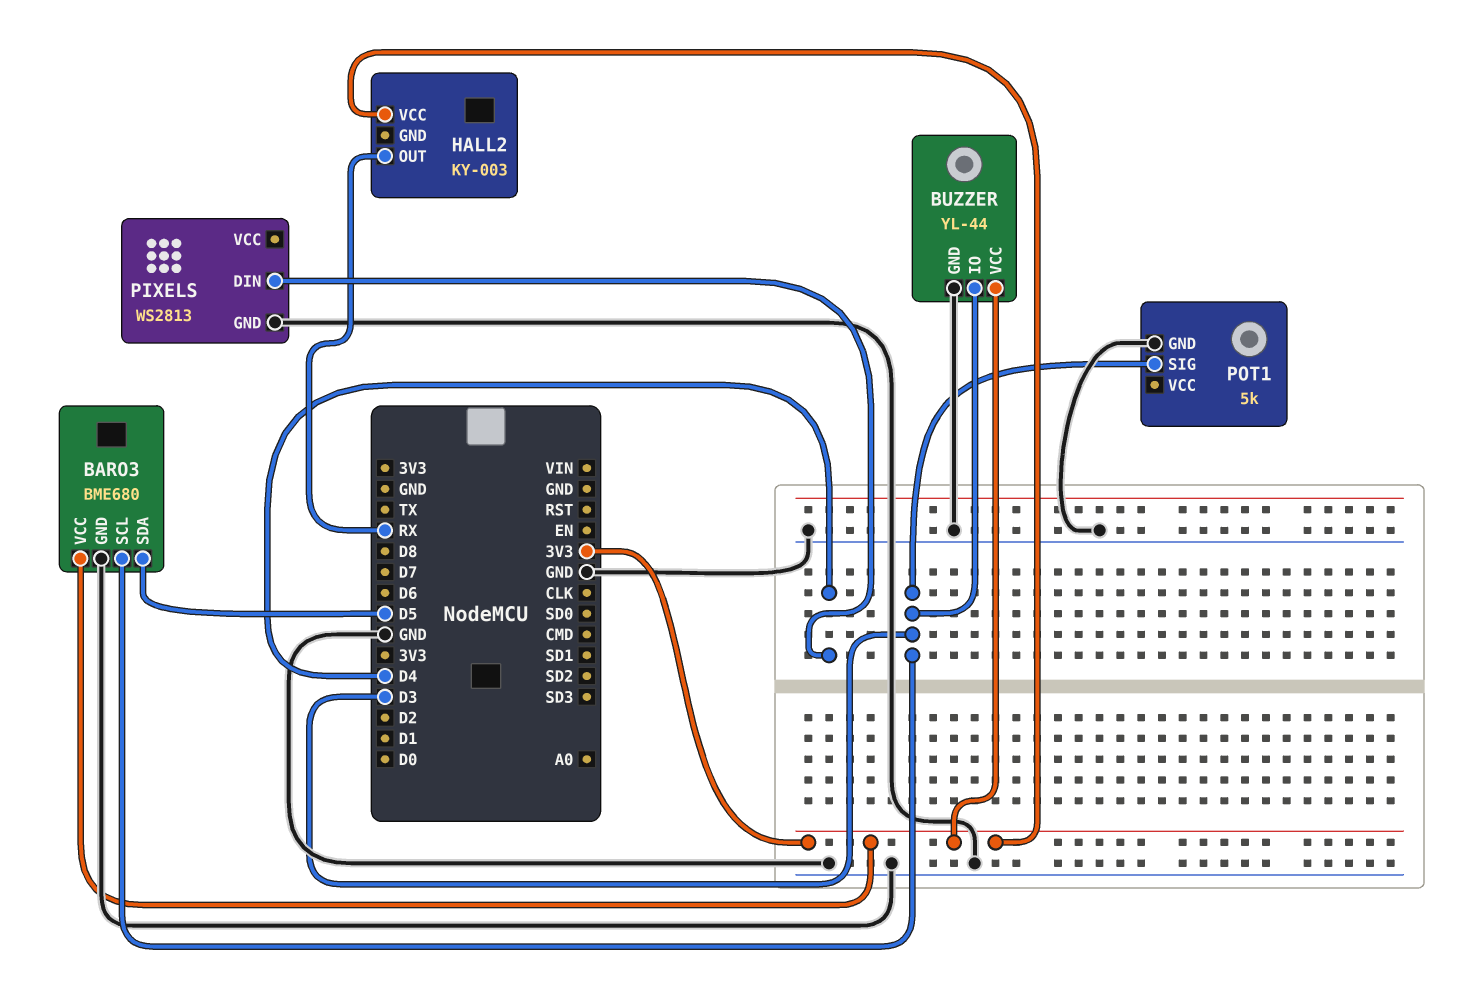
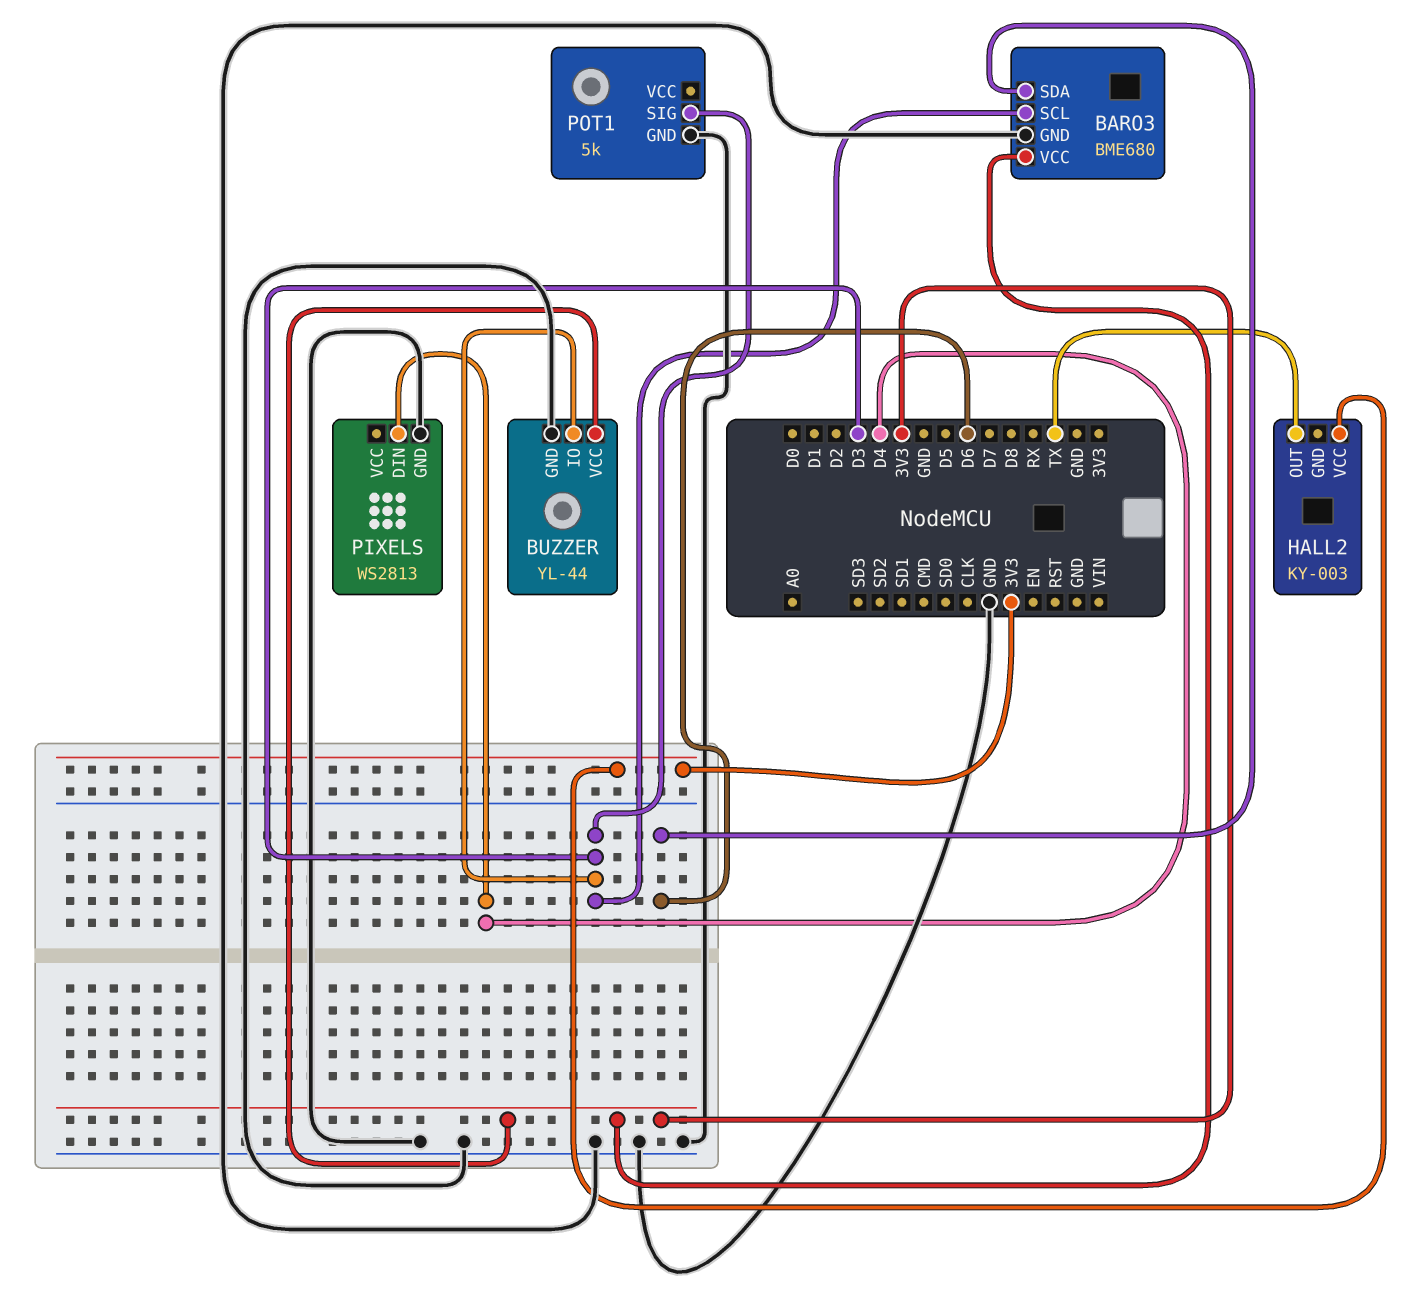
BARO3 pin SDA: D5 -> D6
HALL2 pin OUT: RX -> TX

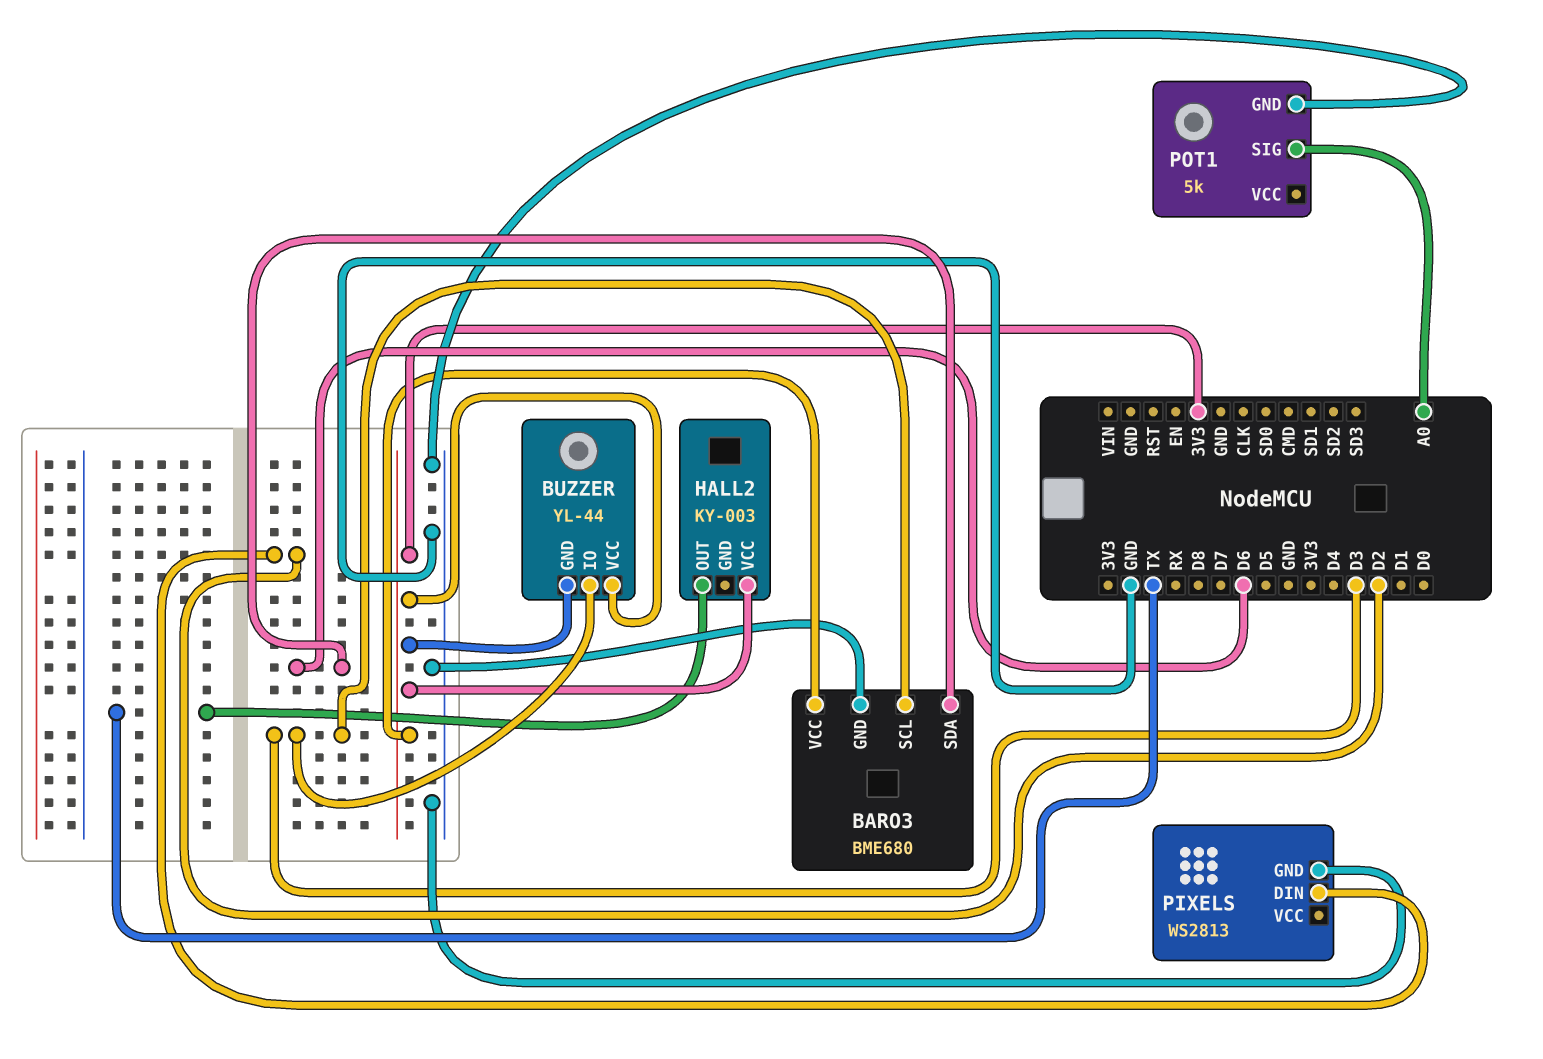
BUZZER pin GND: GND -> 3V3
PIXELS pin DIN: D4 -> D2
POT1 pin SIG: D3 -> A0

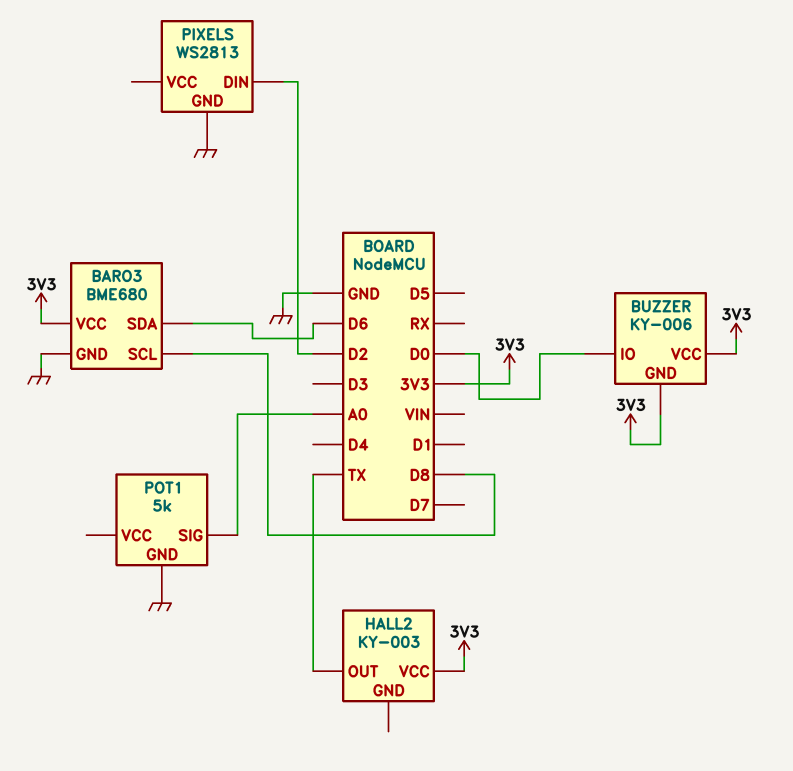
BARO3 pin SCL: D3 -> D8
BUZZER: YL-44 -> KY-006
BUZZER pin IO: D3 -> D0

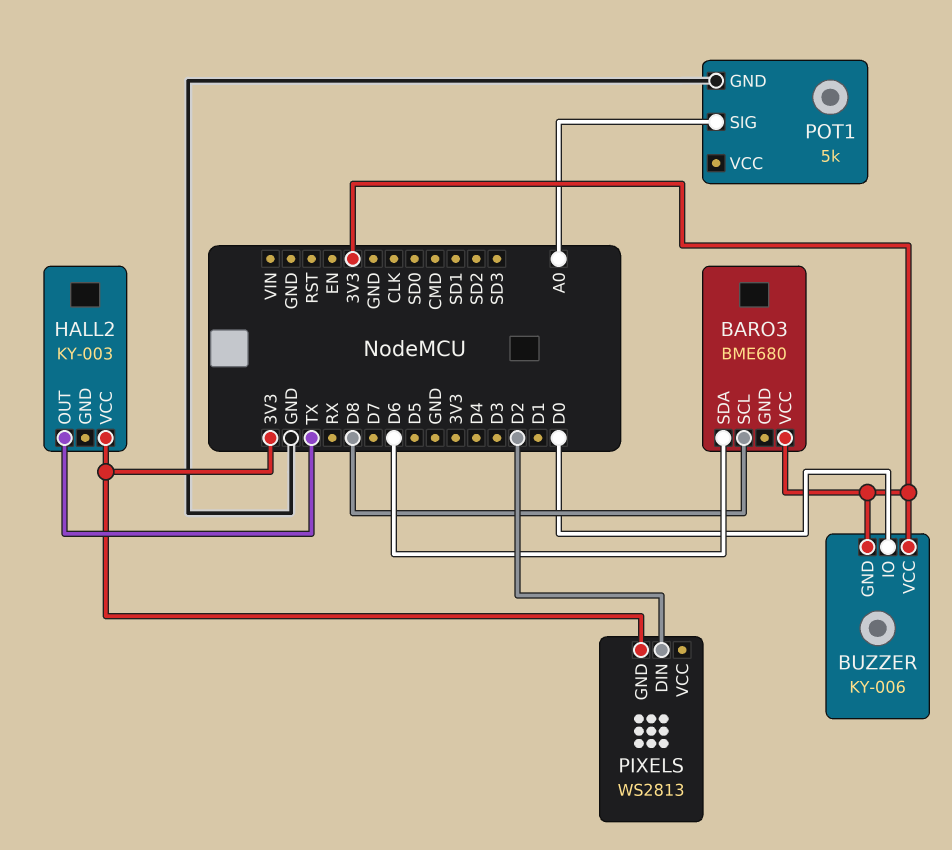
BARO3 pin GND: GND -> none
PIXELS pin GND: GND -> 3V3

